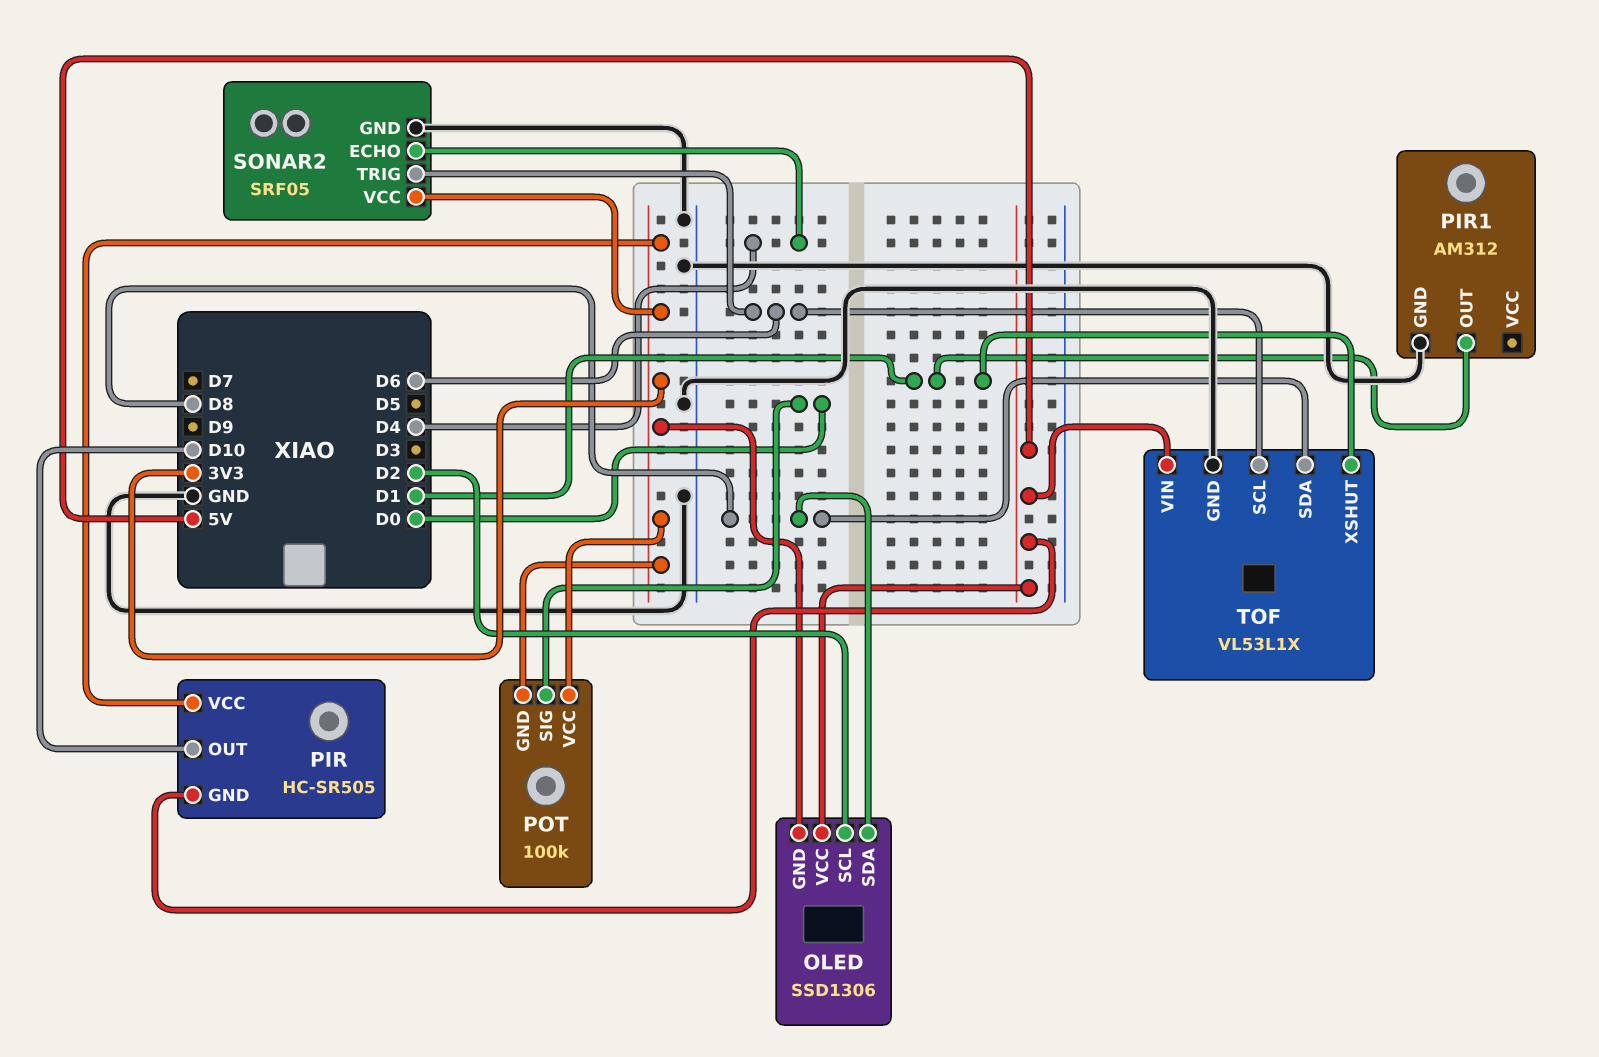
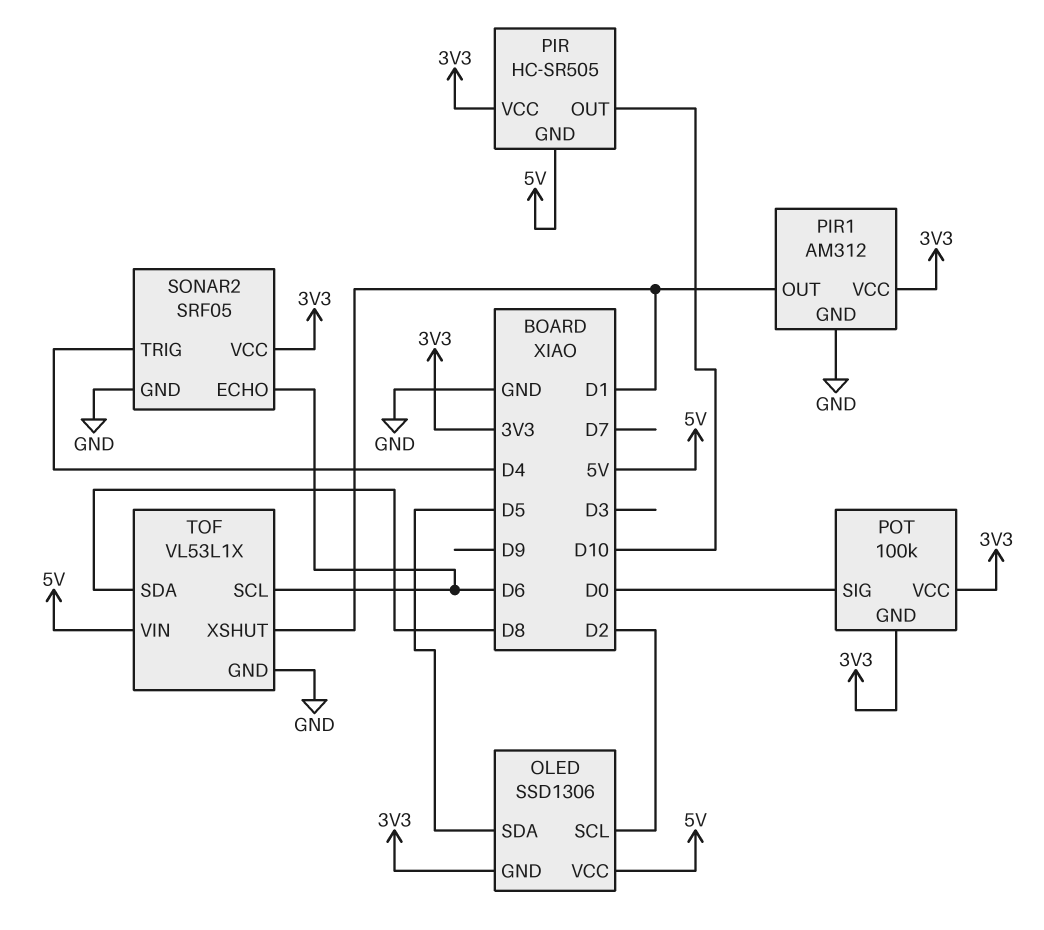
OLED pin SDA: D8 -> D5
PIR1 pin VCC: none -> 3V3
SONAR2 pin ECHO: D4 -> D6
SONAR2 pin TRIG: D6 -> D4

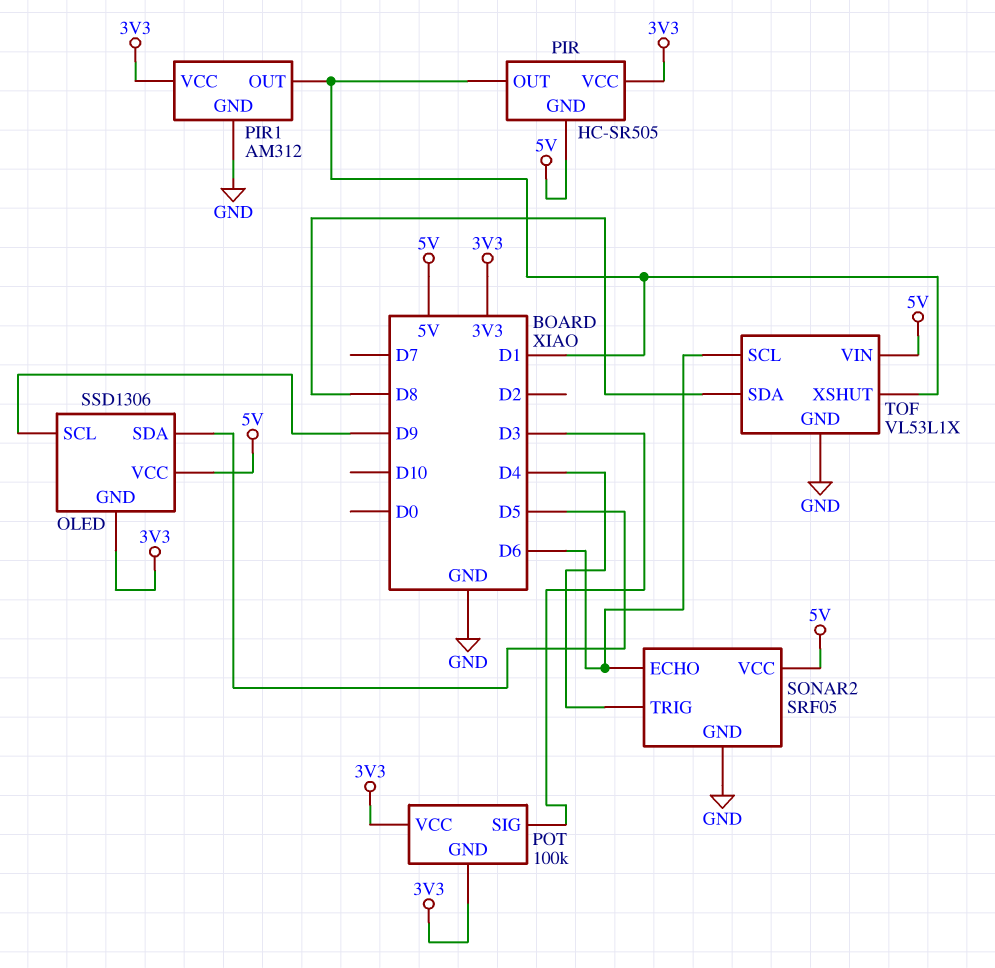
OLED pin SCL: D2 -> D9
PIR pin OUT: D10 -> D1
POT pin SIG: D0 -> D3
SONAR2 pin VCC: 3V3 -> 5V

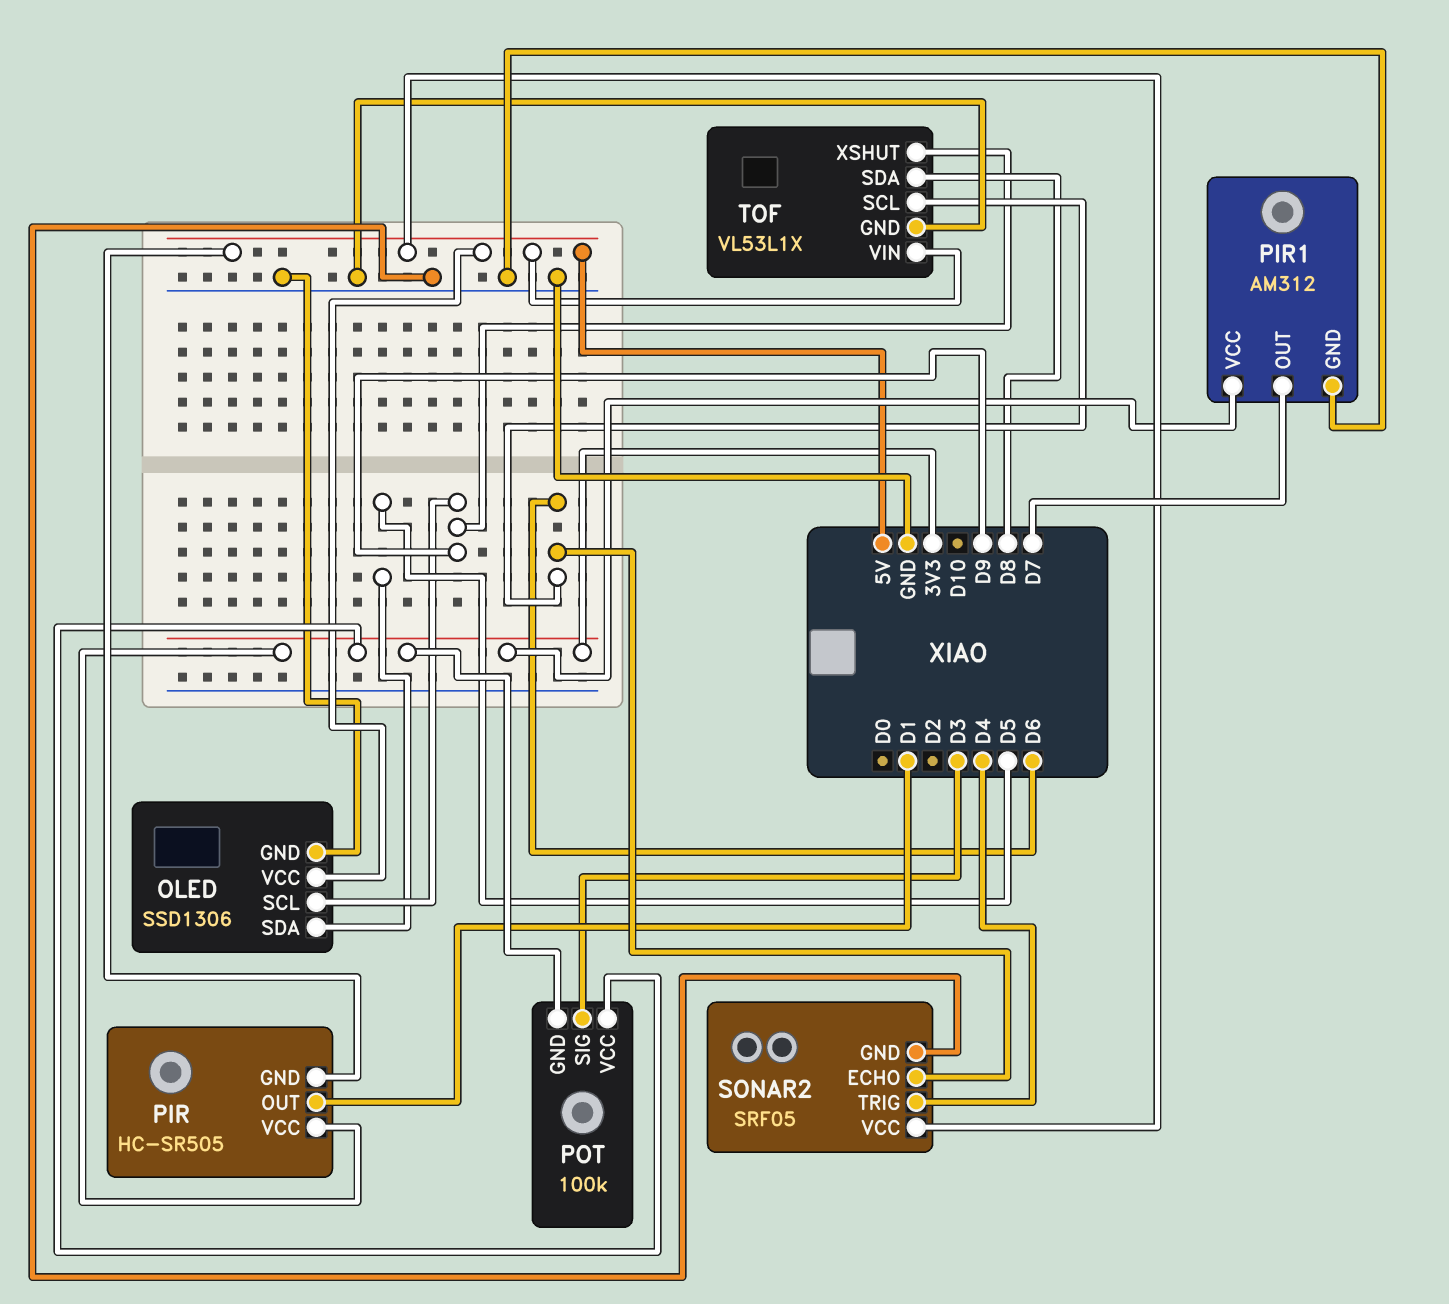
OLED pin GND: 3V3 -> GND
PIR1 pin OUT: D1 -> D7
TOF pin XSHUT: D1 -> D9

